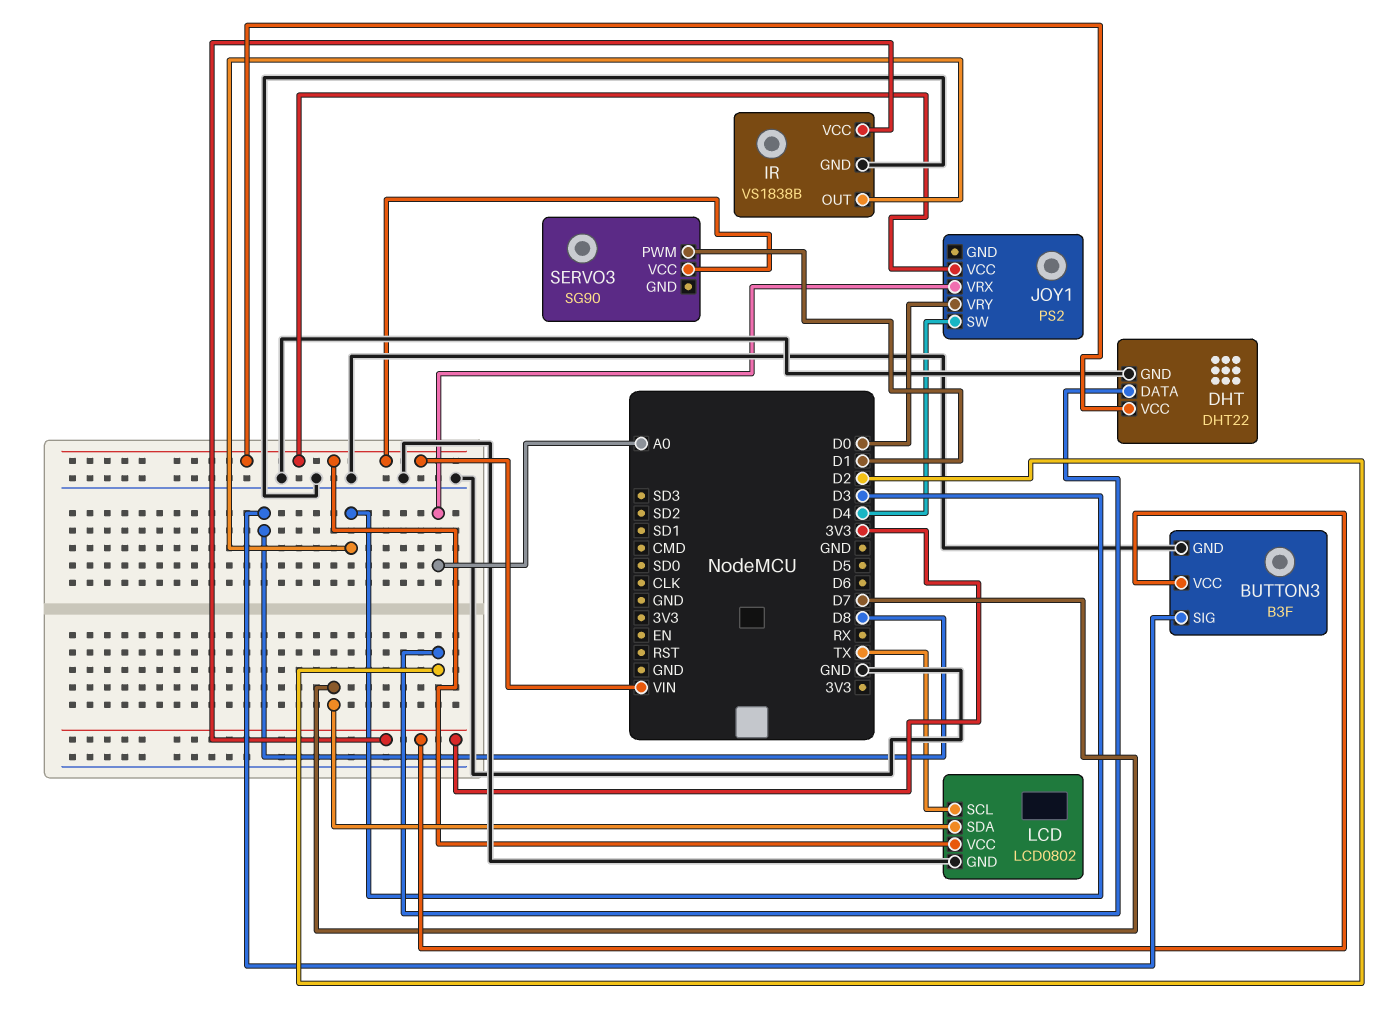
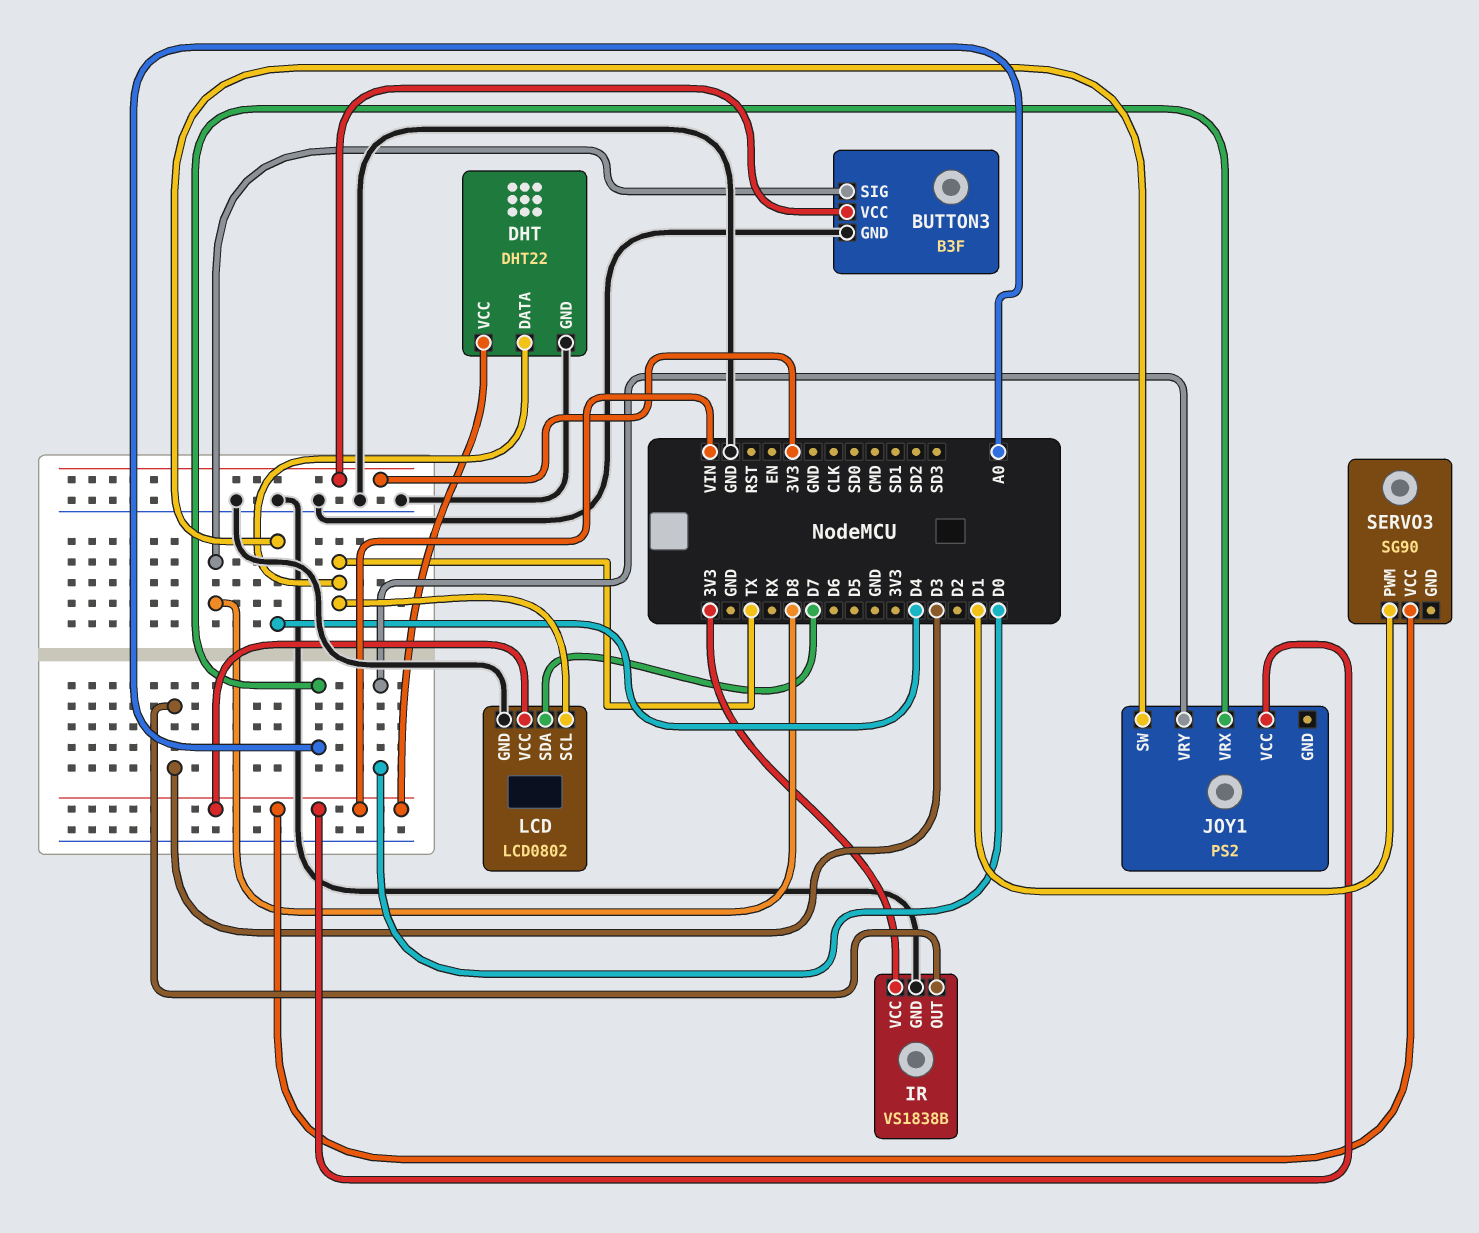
DHT pin DATA: D2 -> TX

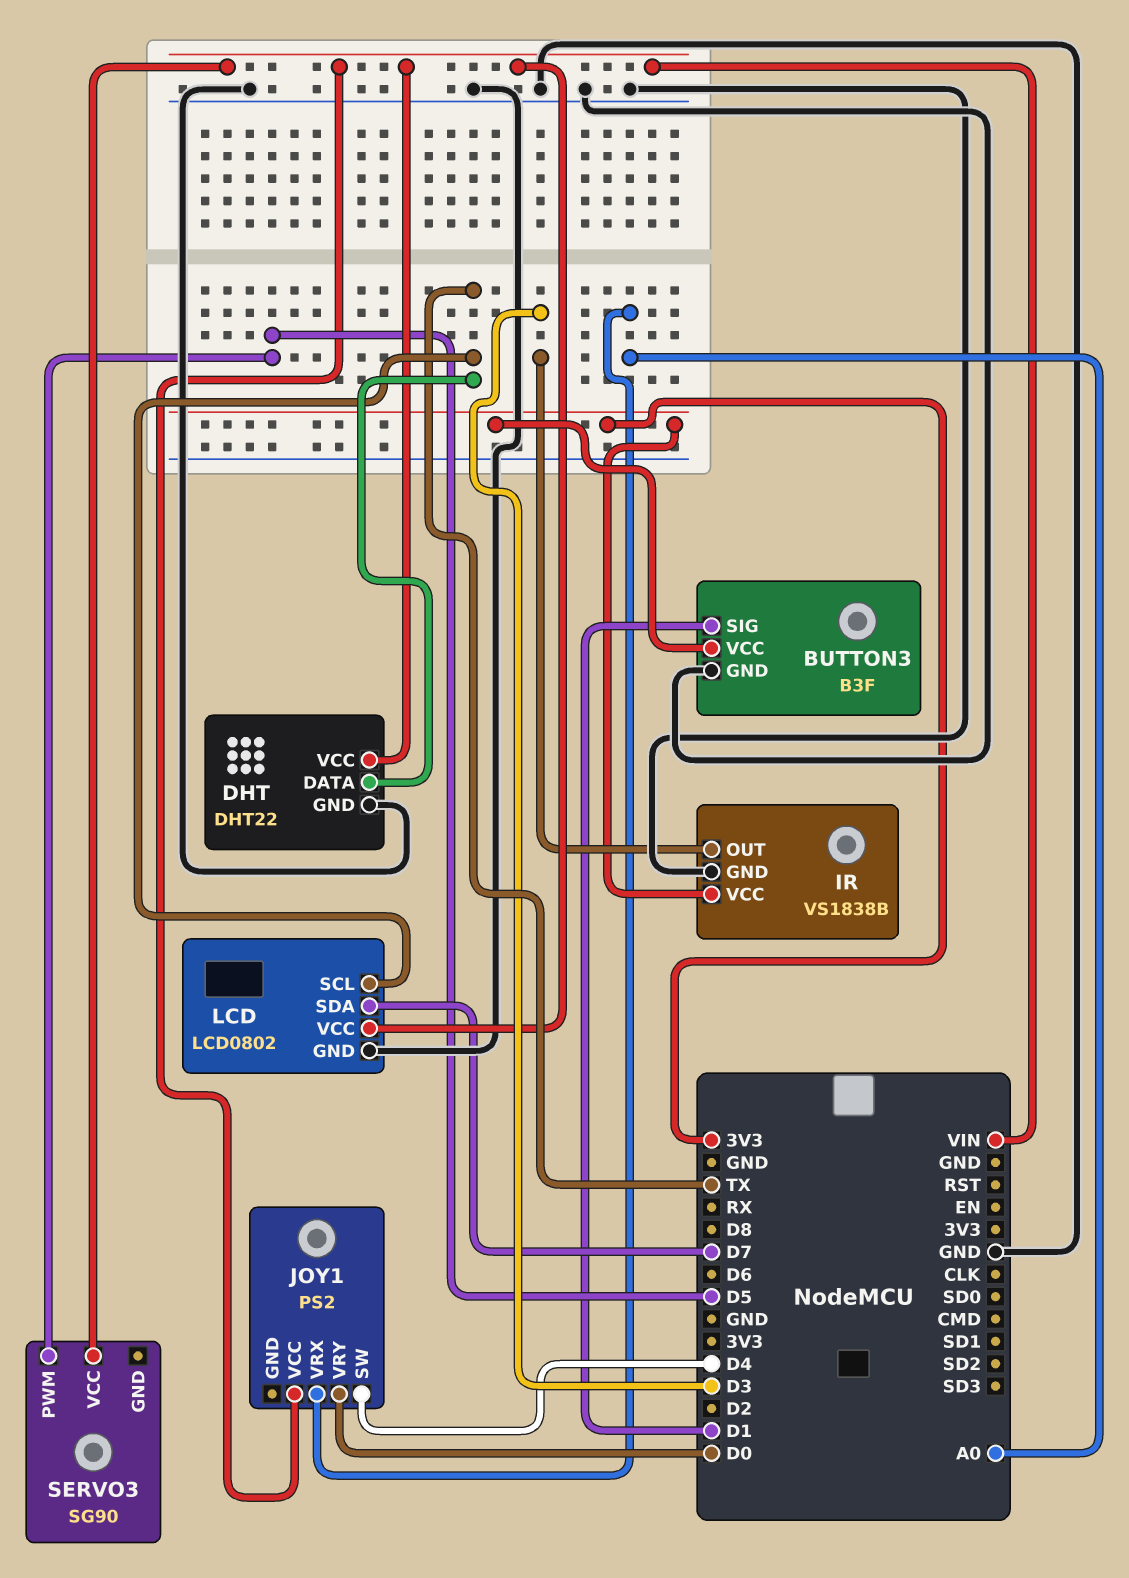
BUTTON3 pin SIG: D8 -> D1
SERVO3 pin PWM: D1 -> D5

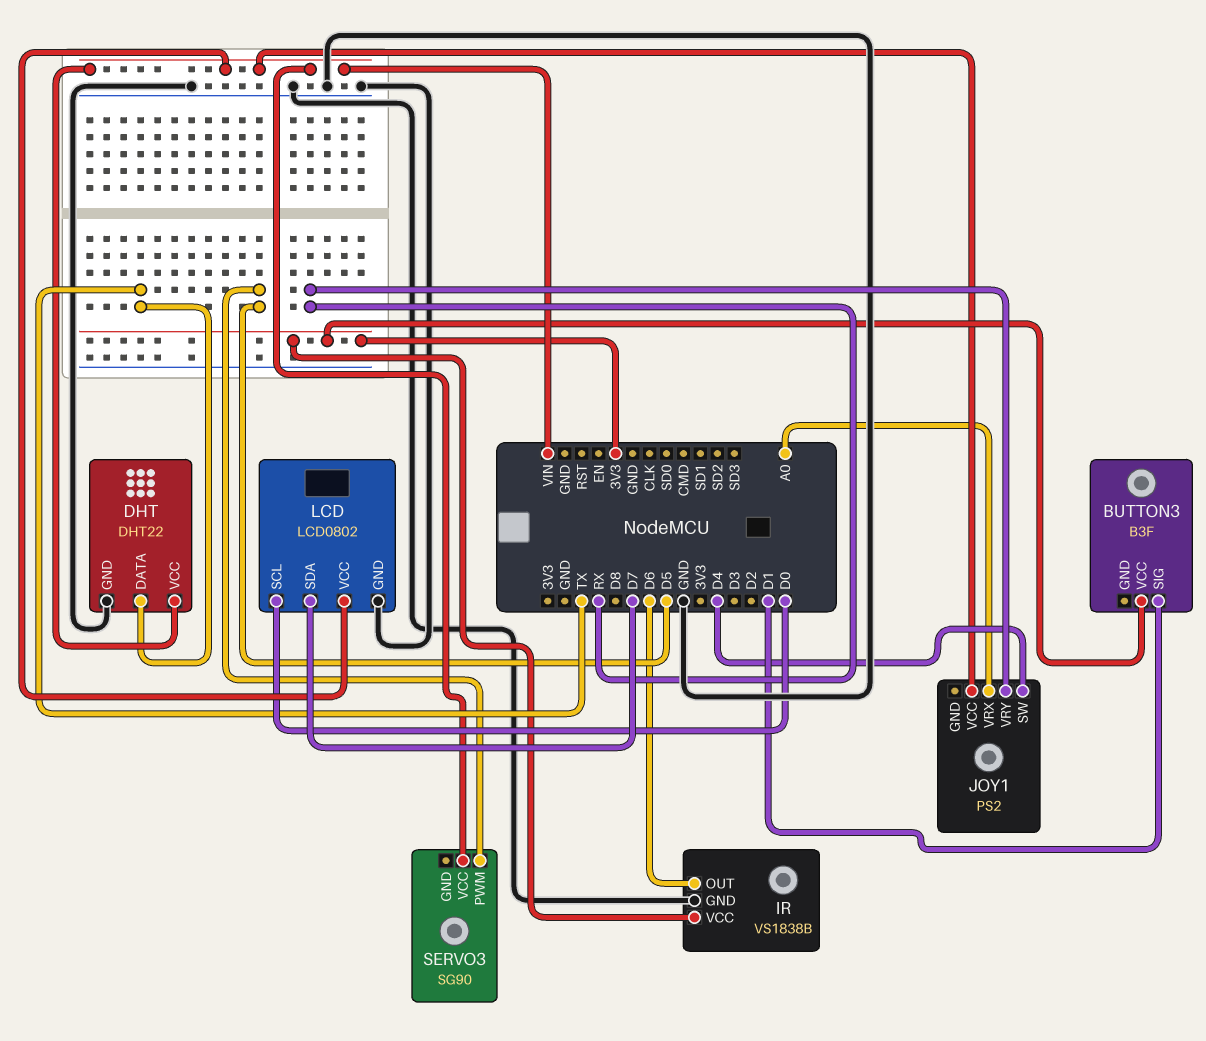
BUTTON3 pin GND: GND -> none
IR pin OUT: D3 -> D6
JOY1 pin VRY: D0 -> RX
LCD pin SCL: TX -> D0

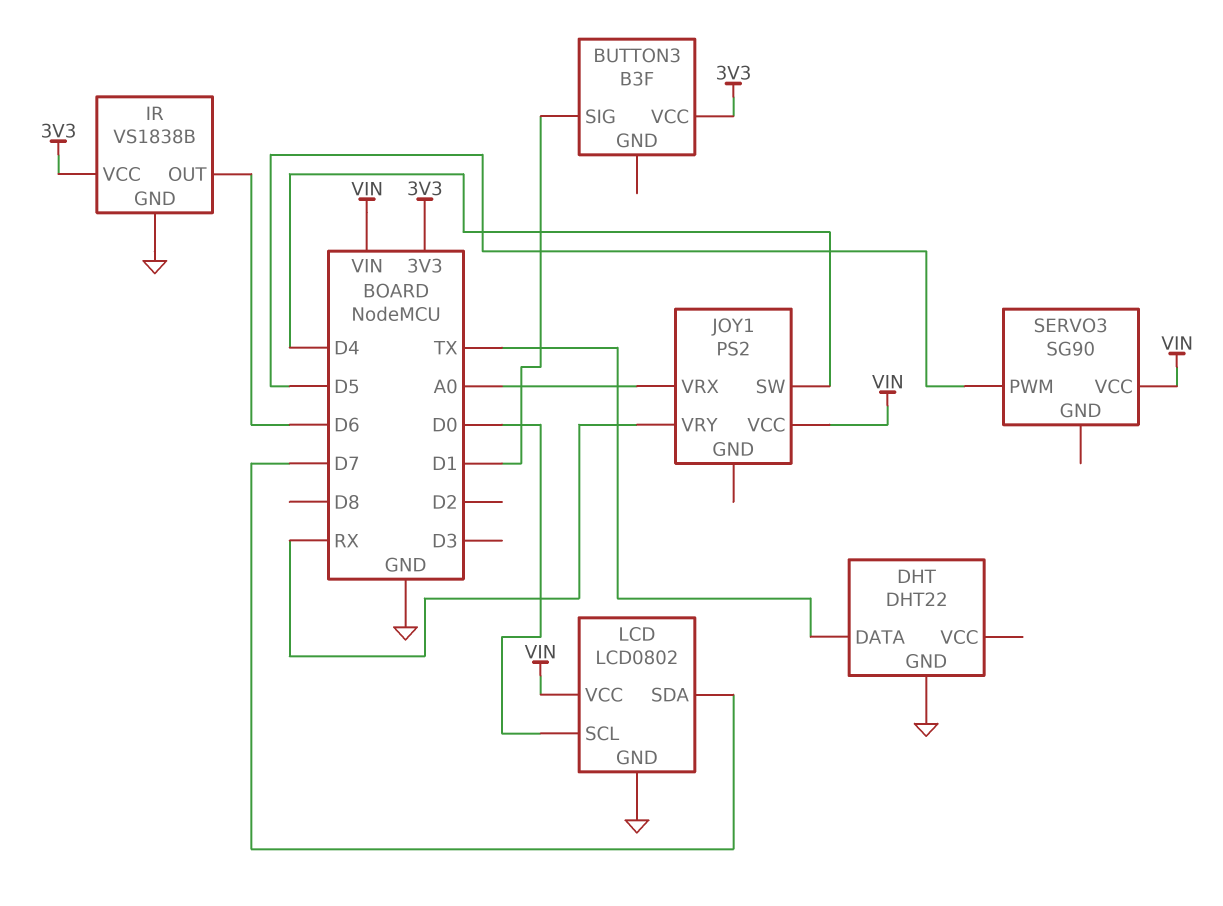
DHT pin VCC: VIN -> none

